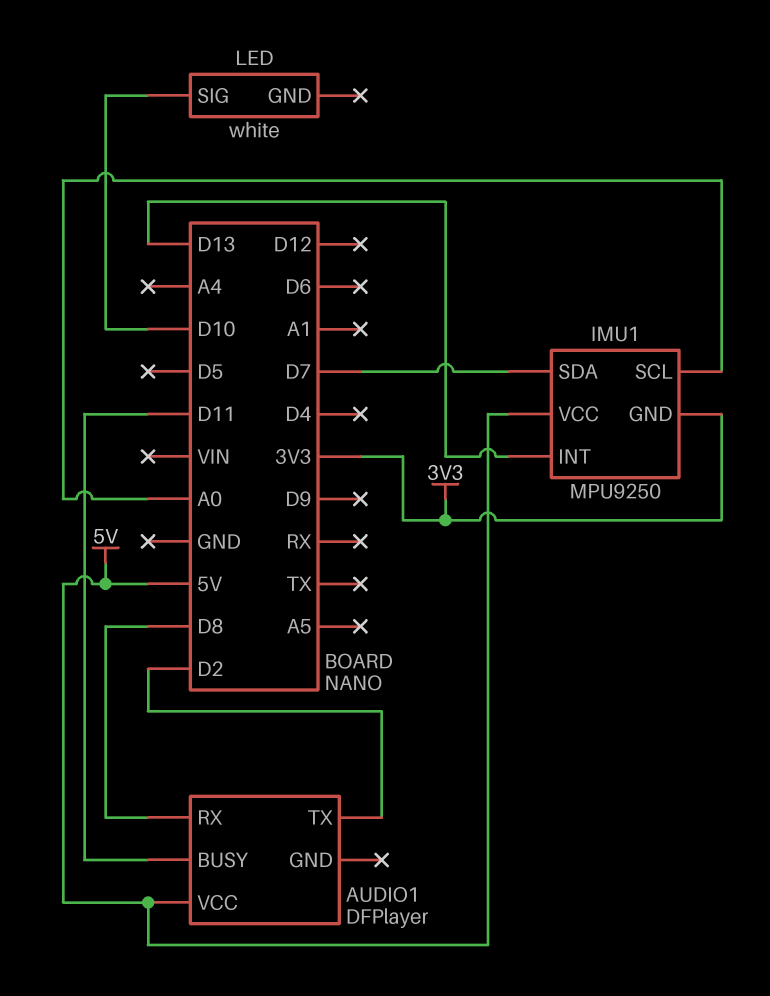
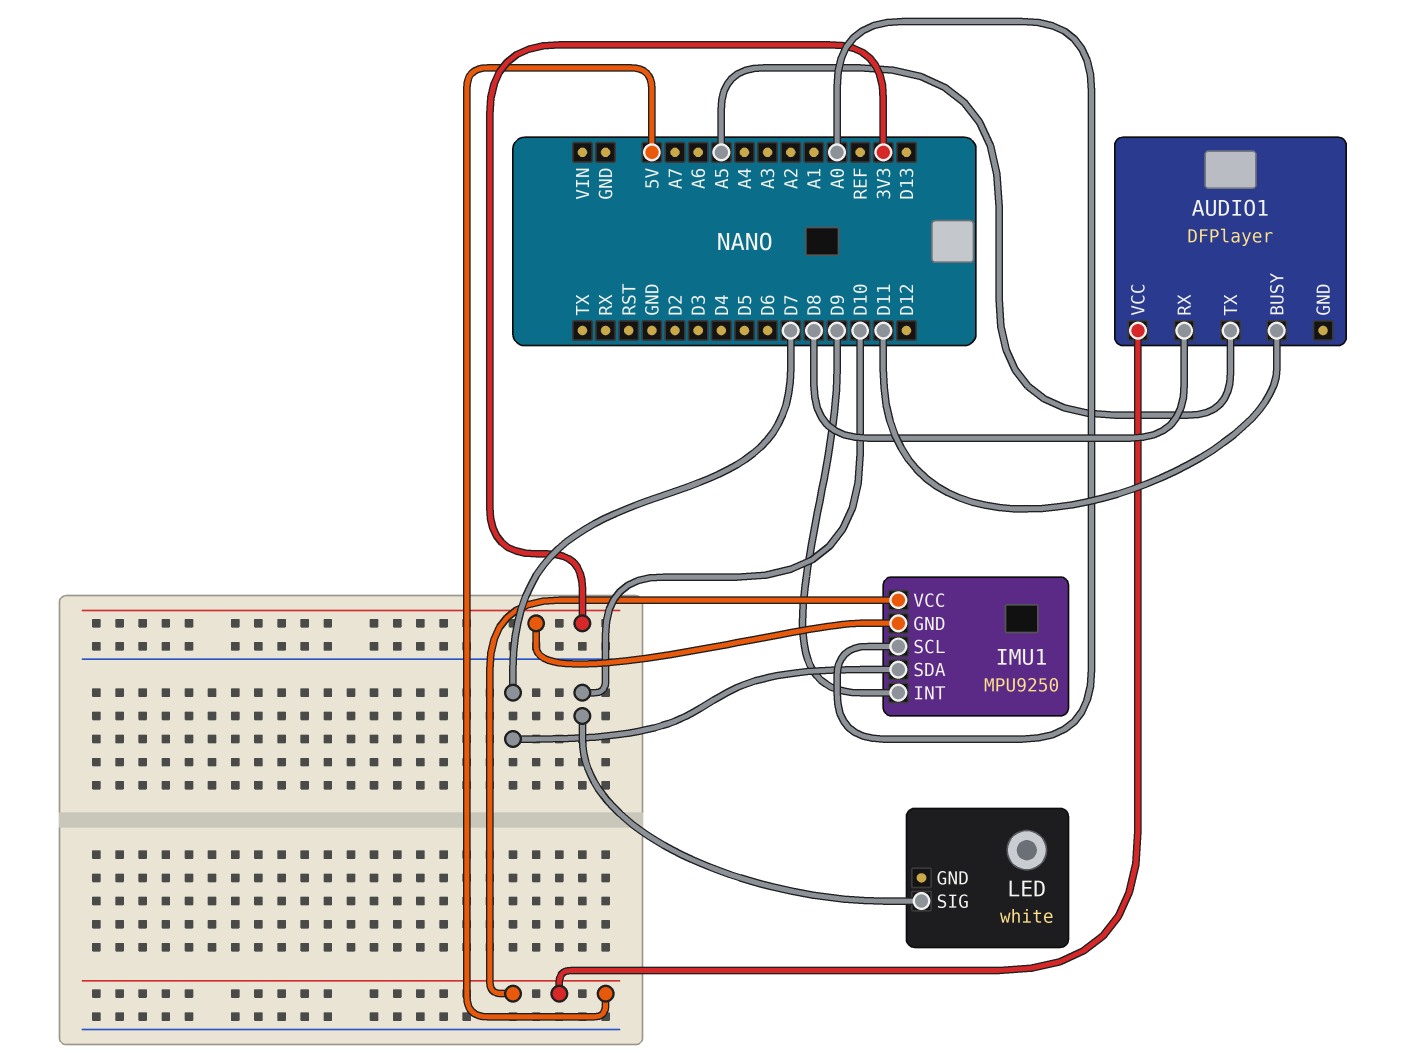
AUDIO1 pin TX: D2 -> A5
IMU1 pin INT: D13 -> D9

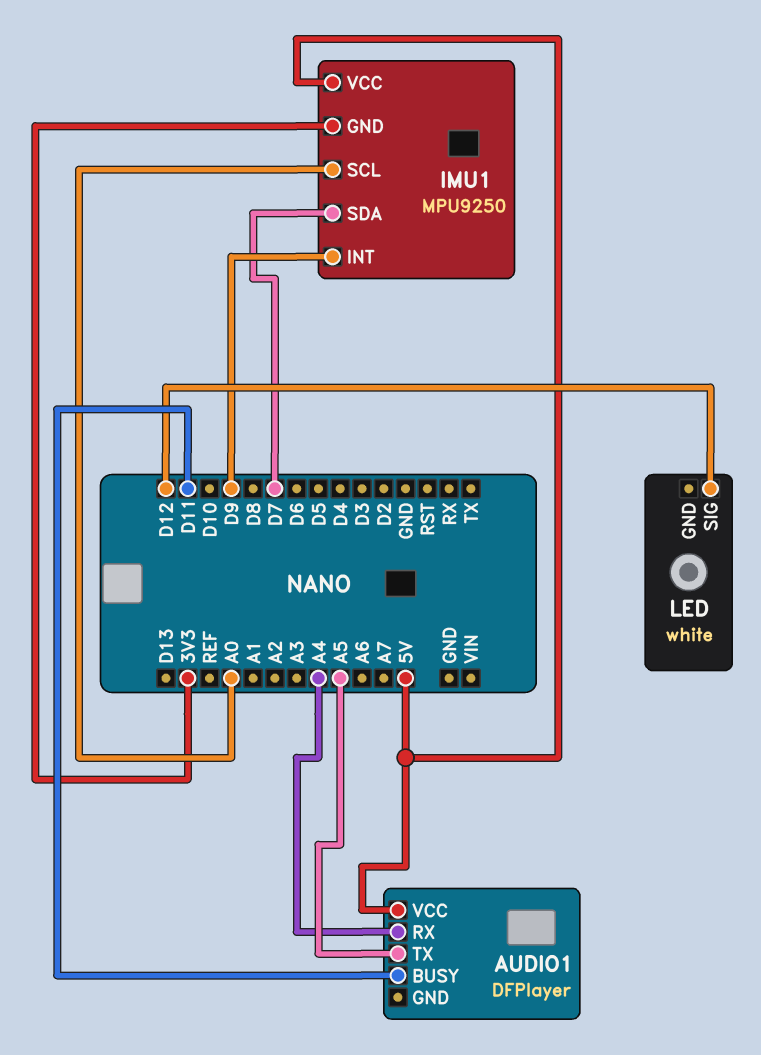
AUDIO1 pin RX: D8 -> A4
LED pin SIG: D10 -> D12

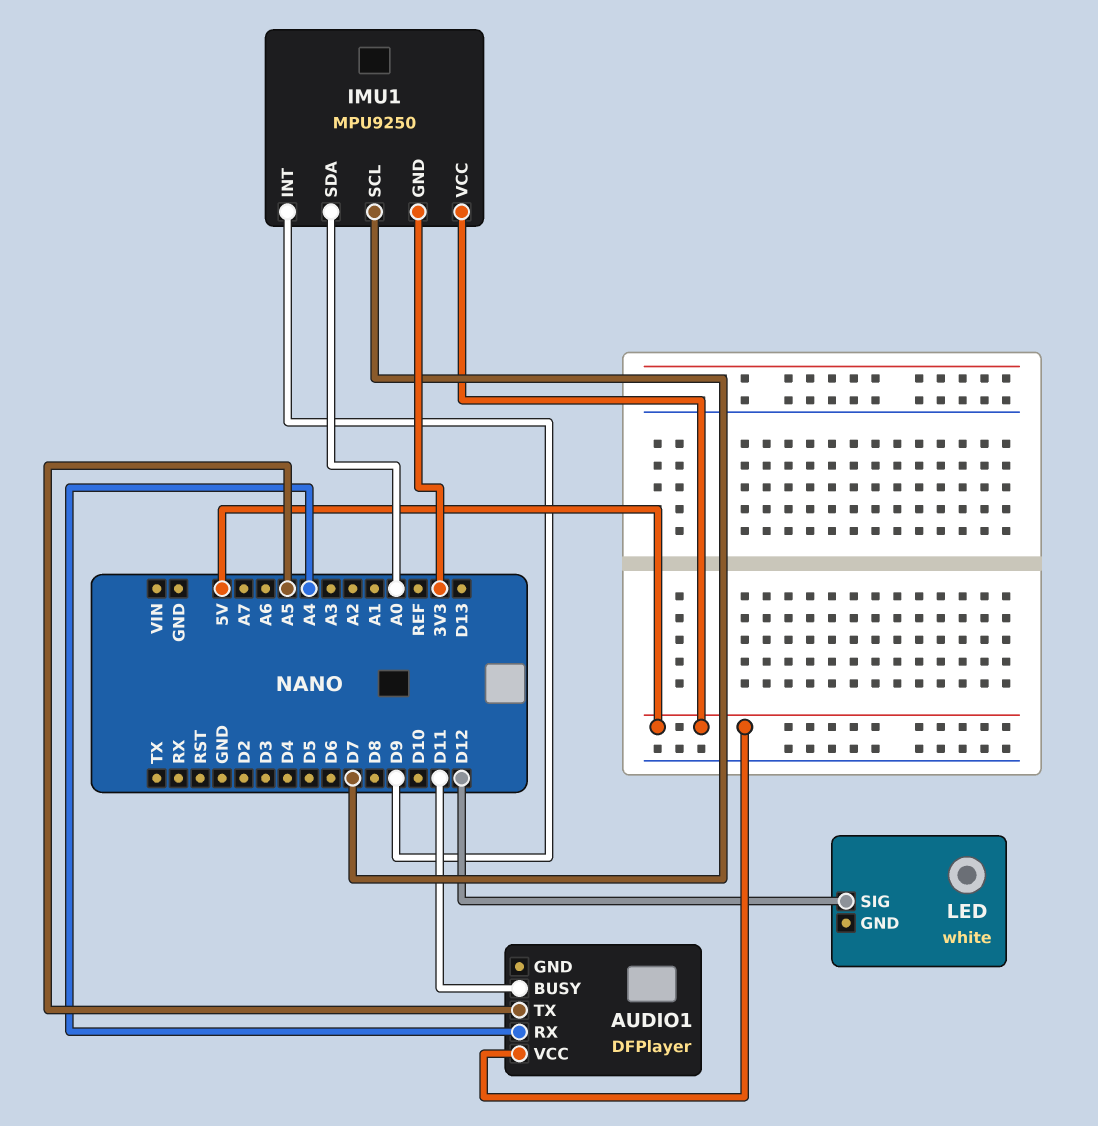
IMU1 pin SCL: A0 -> D7
IMU1 pin SDA: D7 -> A0

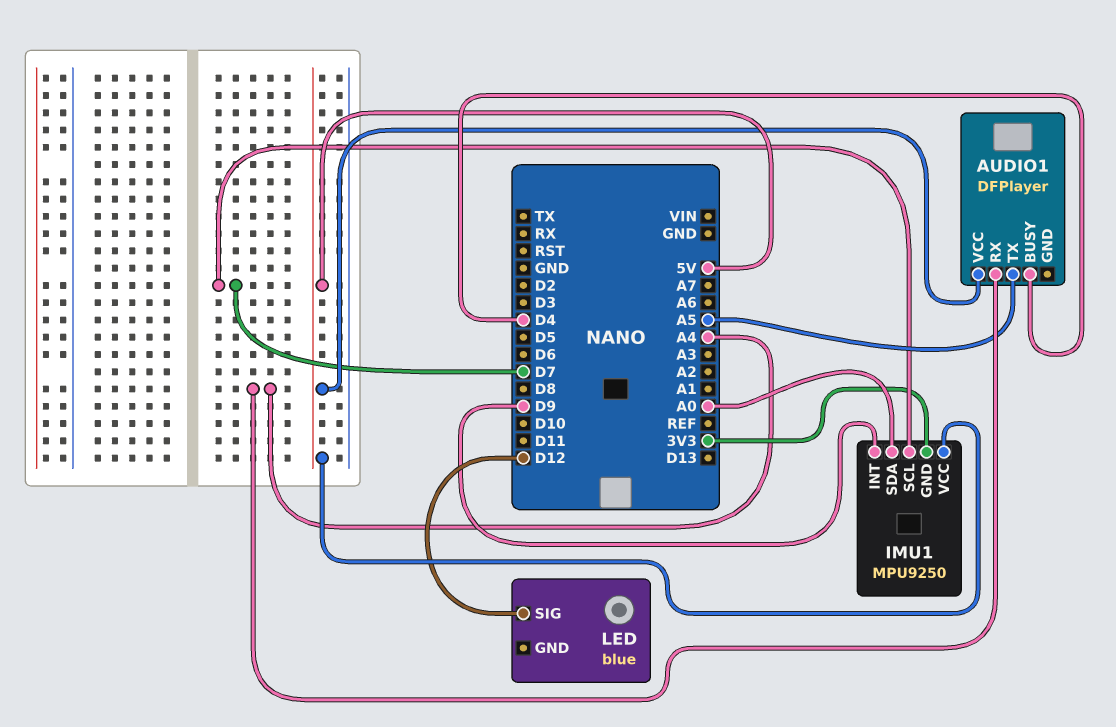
AUDIO1 pin BUSY: D11 -> D4
LED: white -> blue

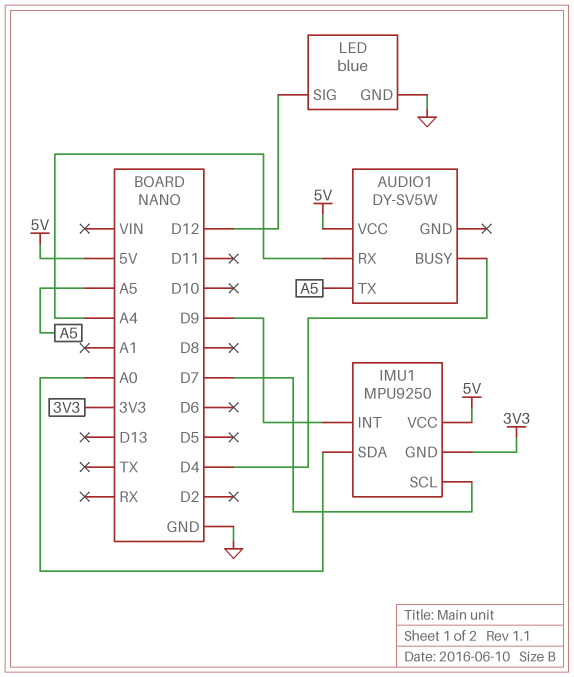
AUDIO1: DFPlayer -> DY-SV5W
LED pin GND: none -> GND

